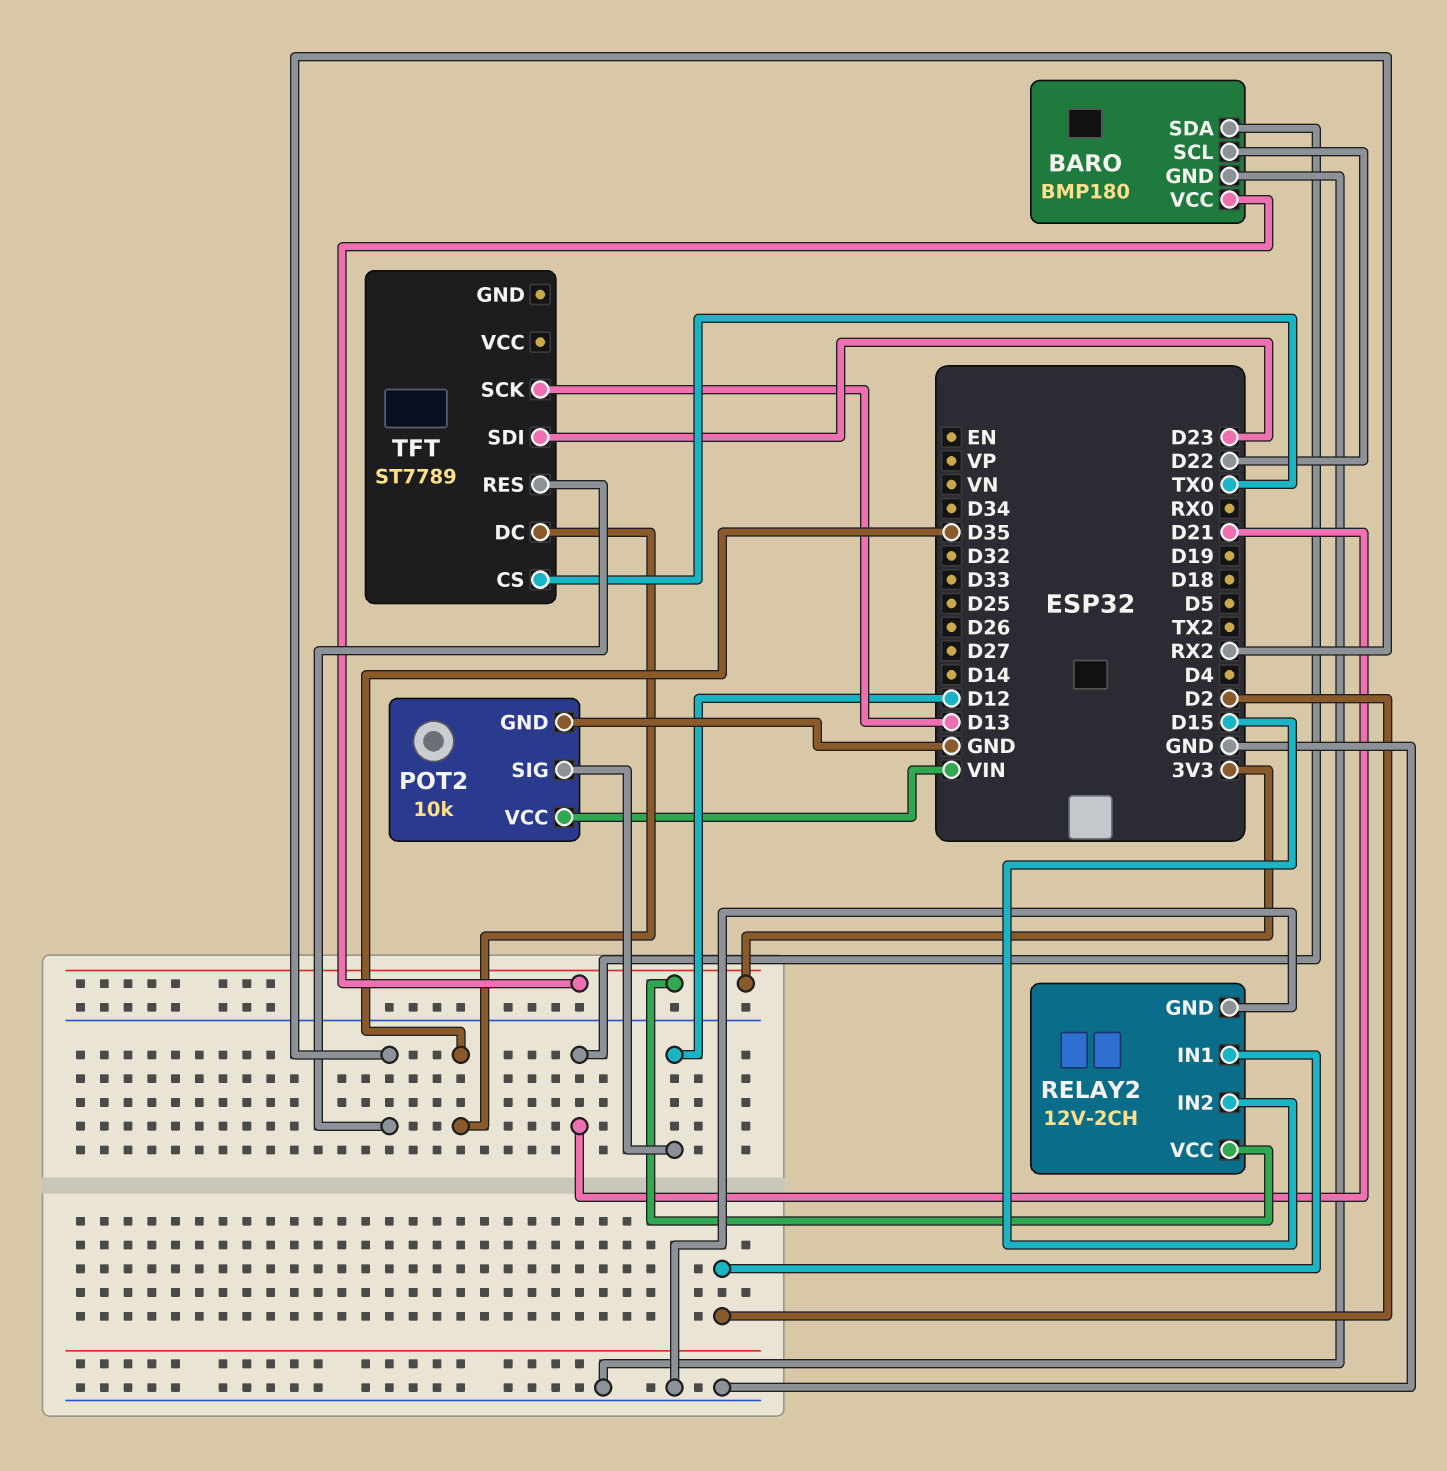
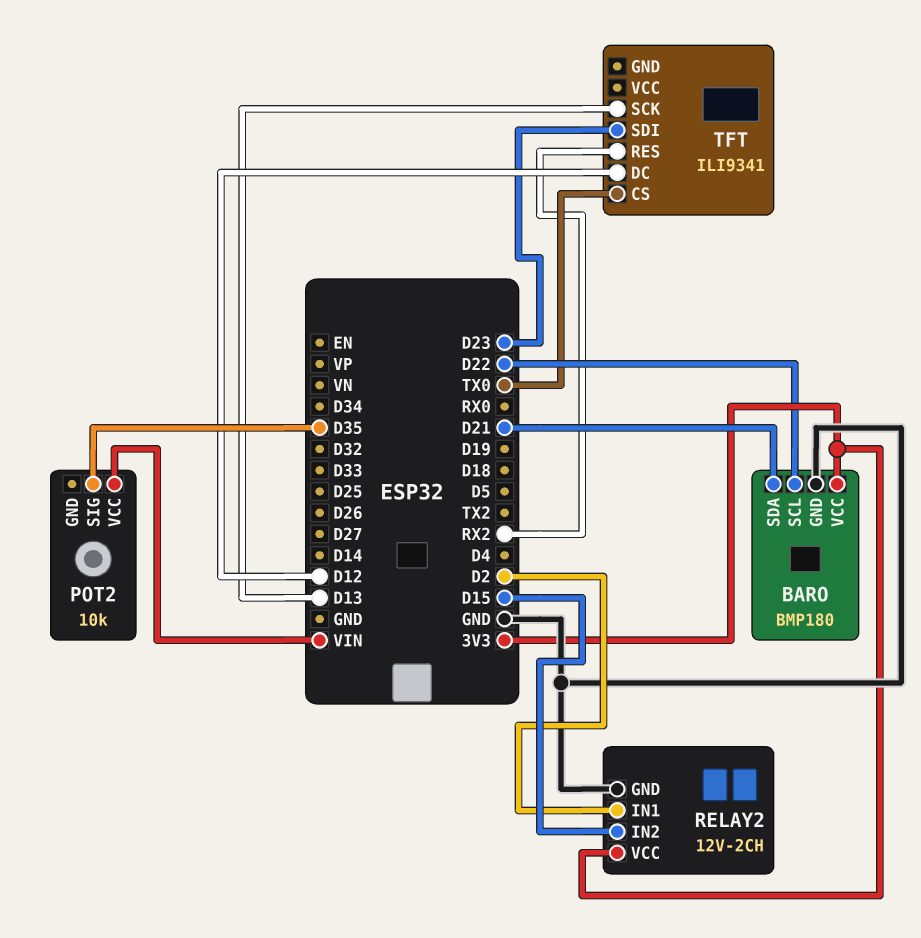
POT2 pin GND: GND -> none
POT2 pin SIG: D12 -> D35
TFT: ST7789 -> ILI9341
TFT pin DC: D35 -> D12

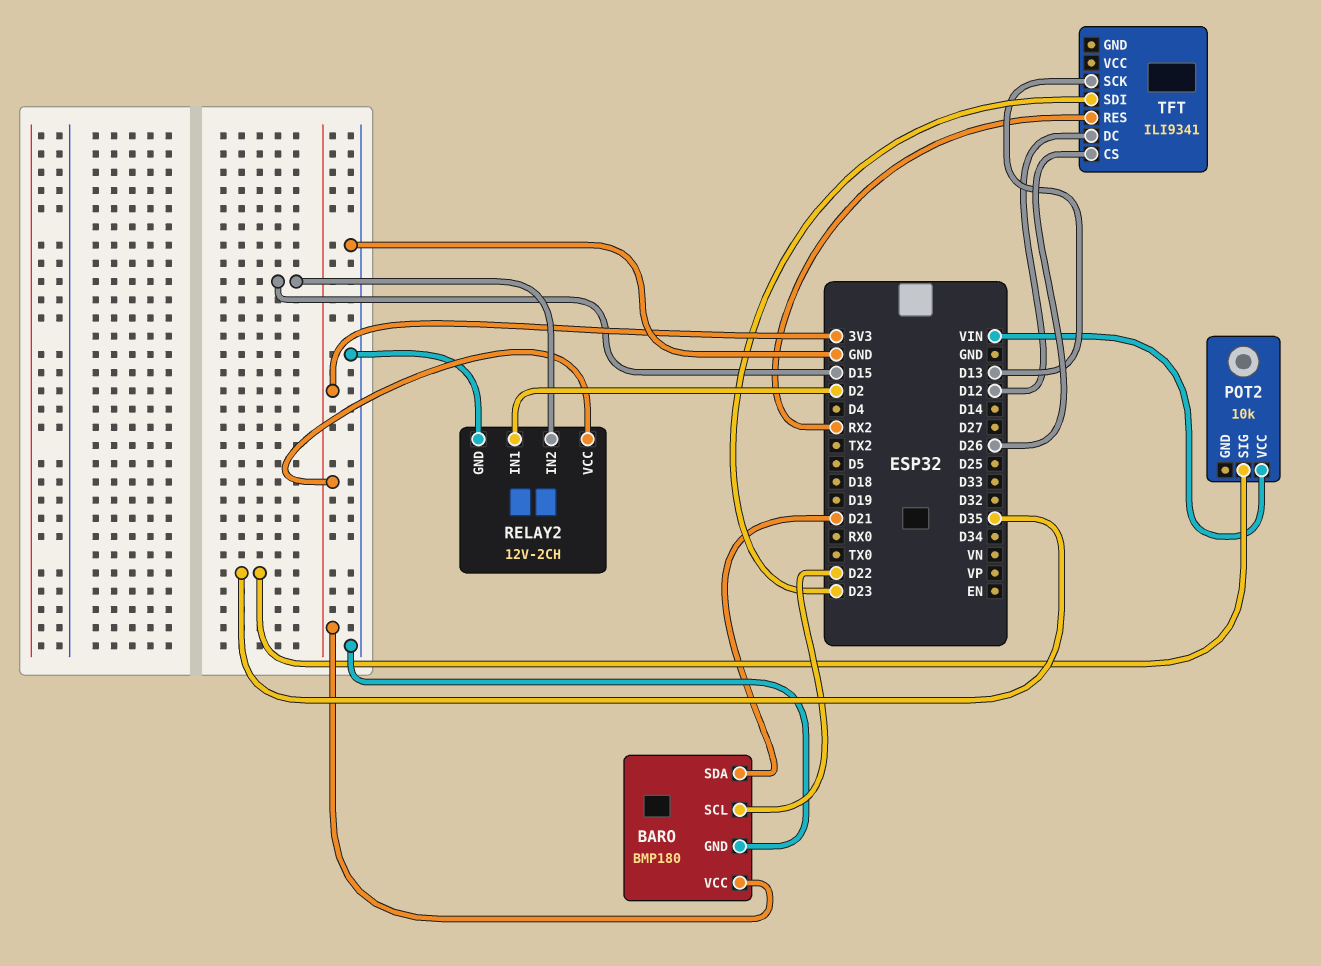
TFT pin CS: TX0 -> D26

